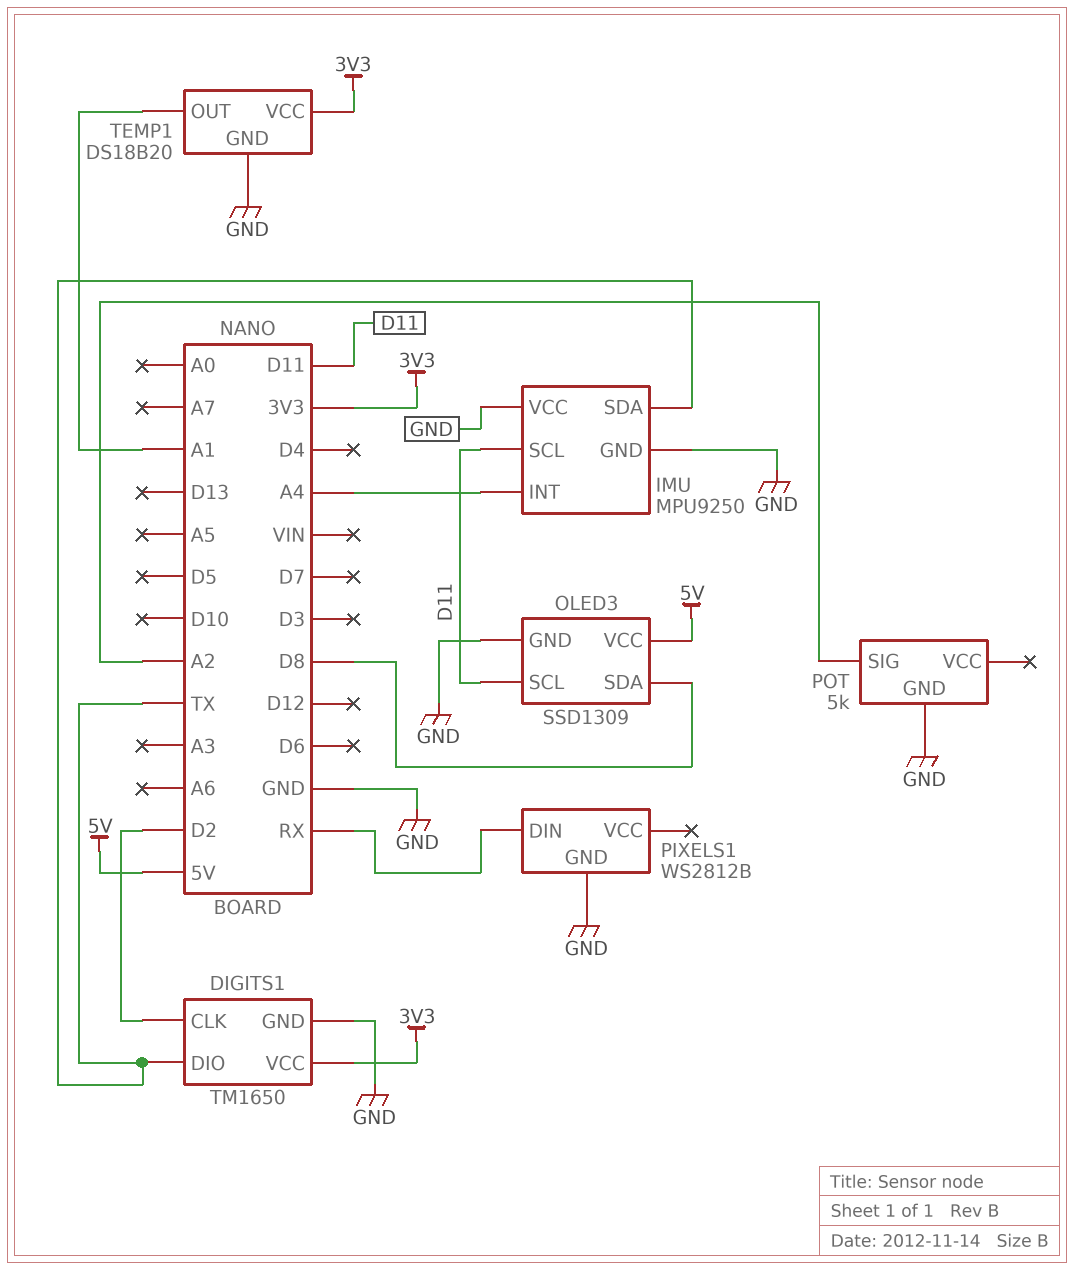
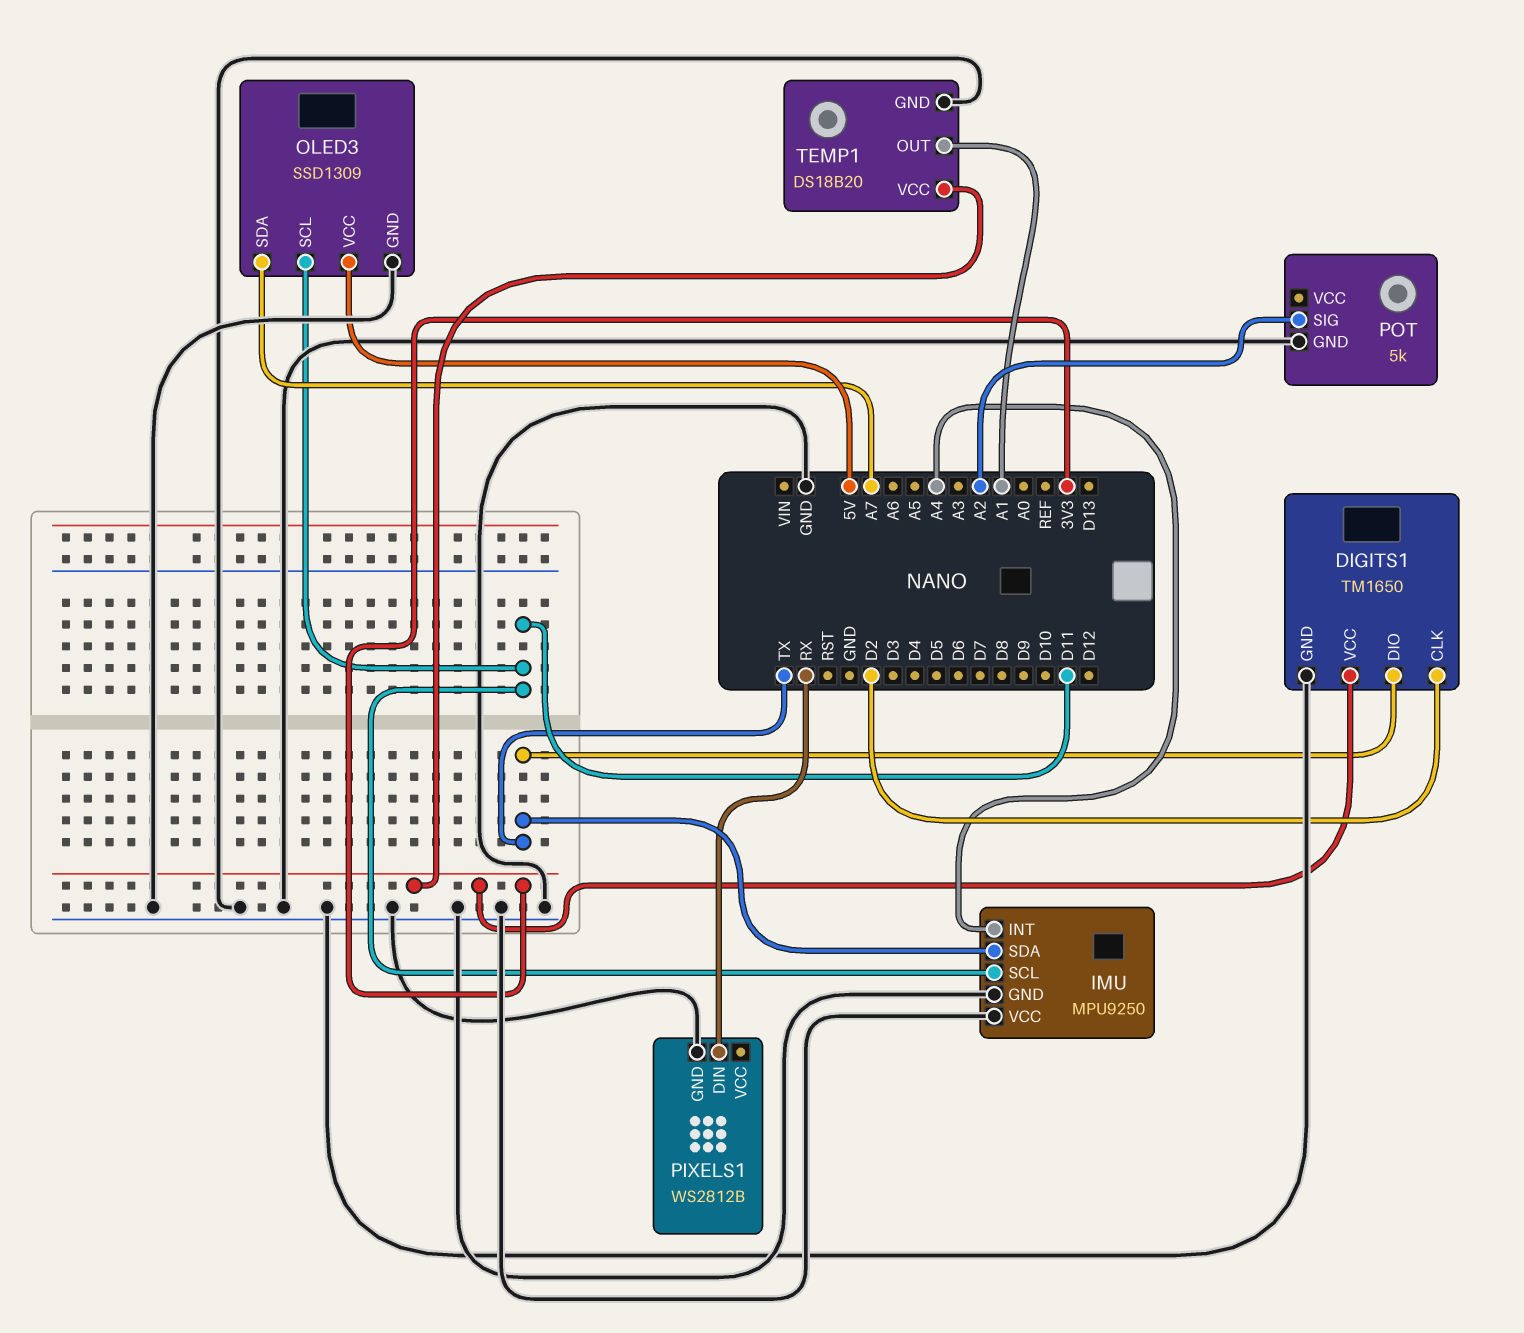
OLED3 pin SDA: D8 -> A7

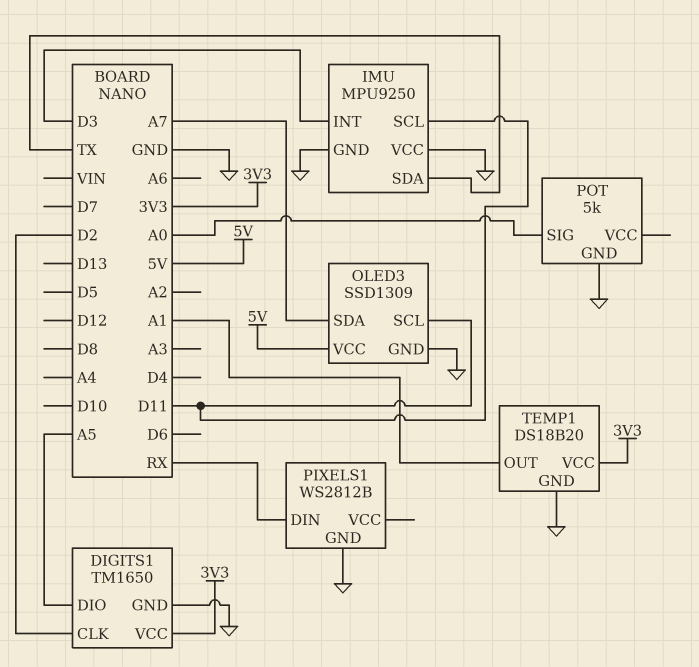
DIGITS1 pin DIO: TX -> A5
IMU pin INT: A4 -> D3
POT pin SIG: A2 -> A0

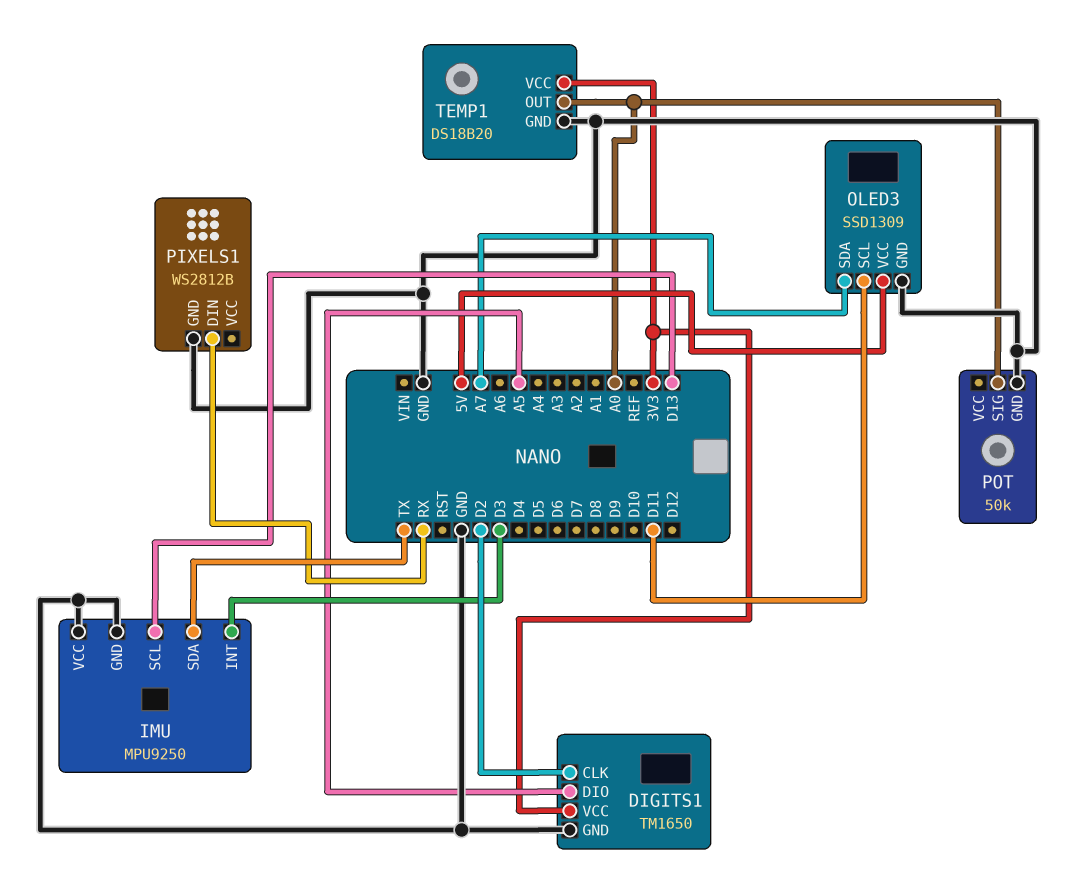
IMU pin SCL: D11 -> D13
POT: 5k -> 50k
TEMP1 pin OUT: A1 -> A0

